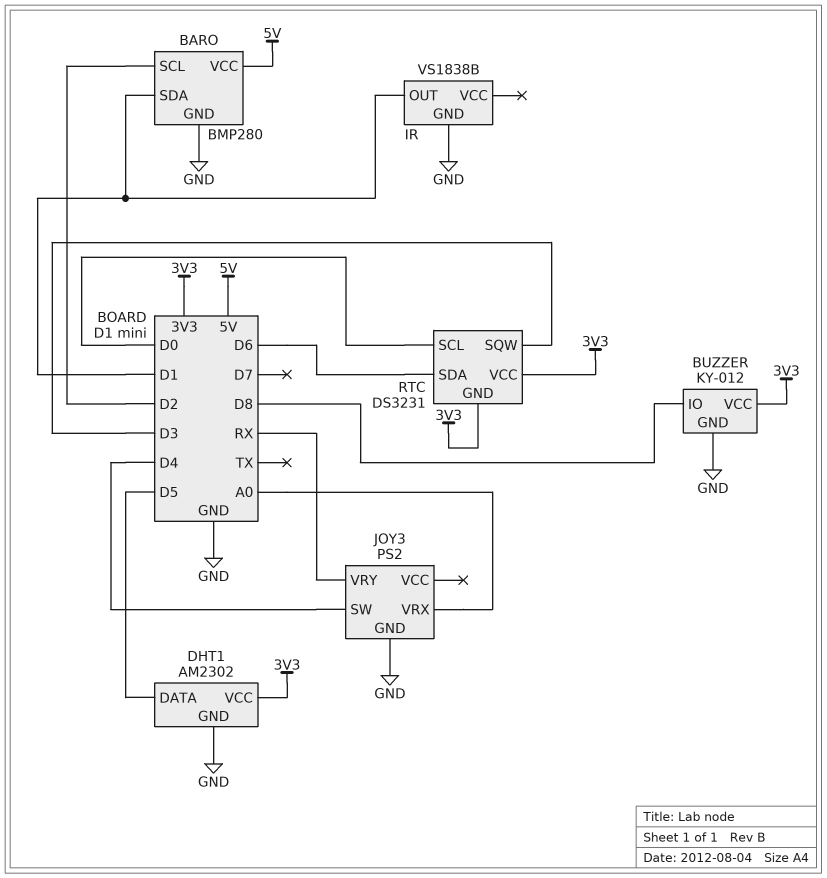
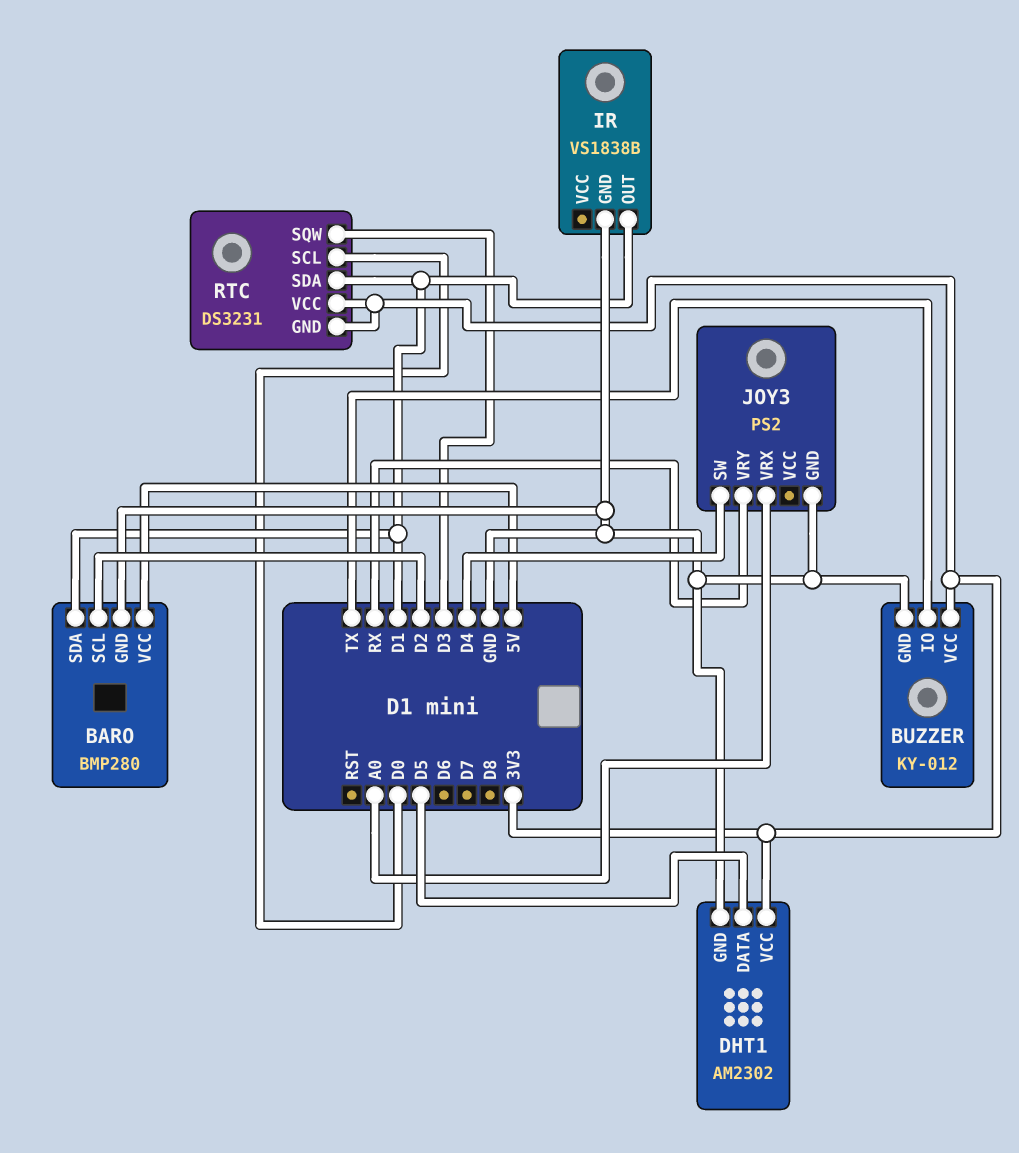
BUZZER pin IO: D8 -> TX
RTC pin SDA: D6 -> D1

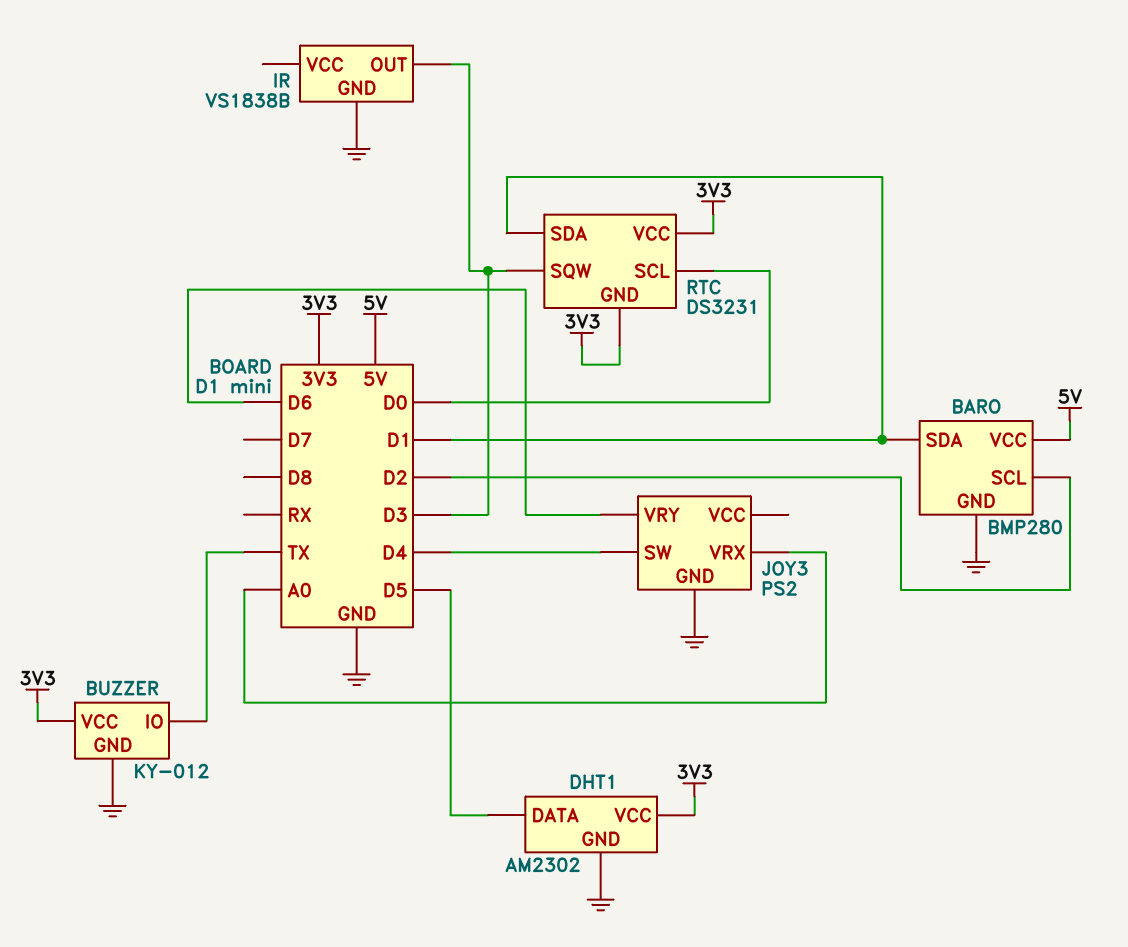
IR pin OUT: D1 -> D3
JOY3 pin VRY: RX -> D6

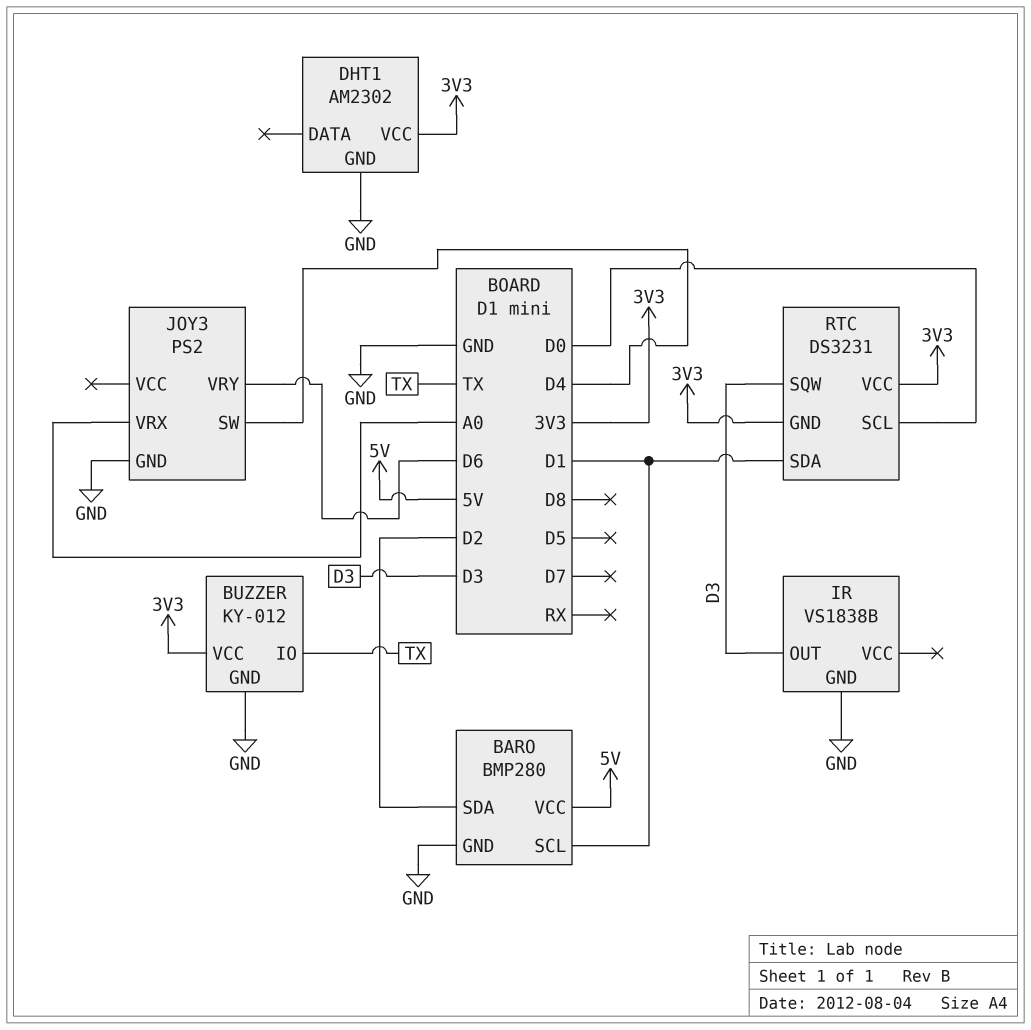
BARO pin SCL: D2 -> D1
BARO pin SDA: D1 -> D2
DHT1 pin DATA: D5 -> none

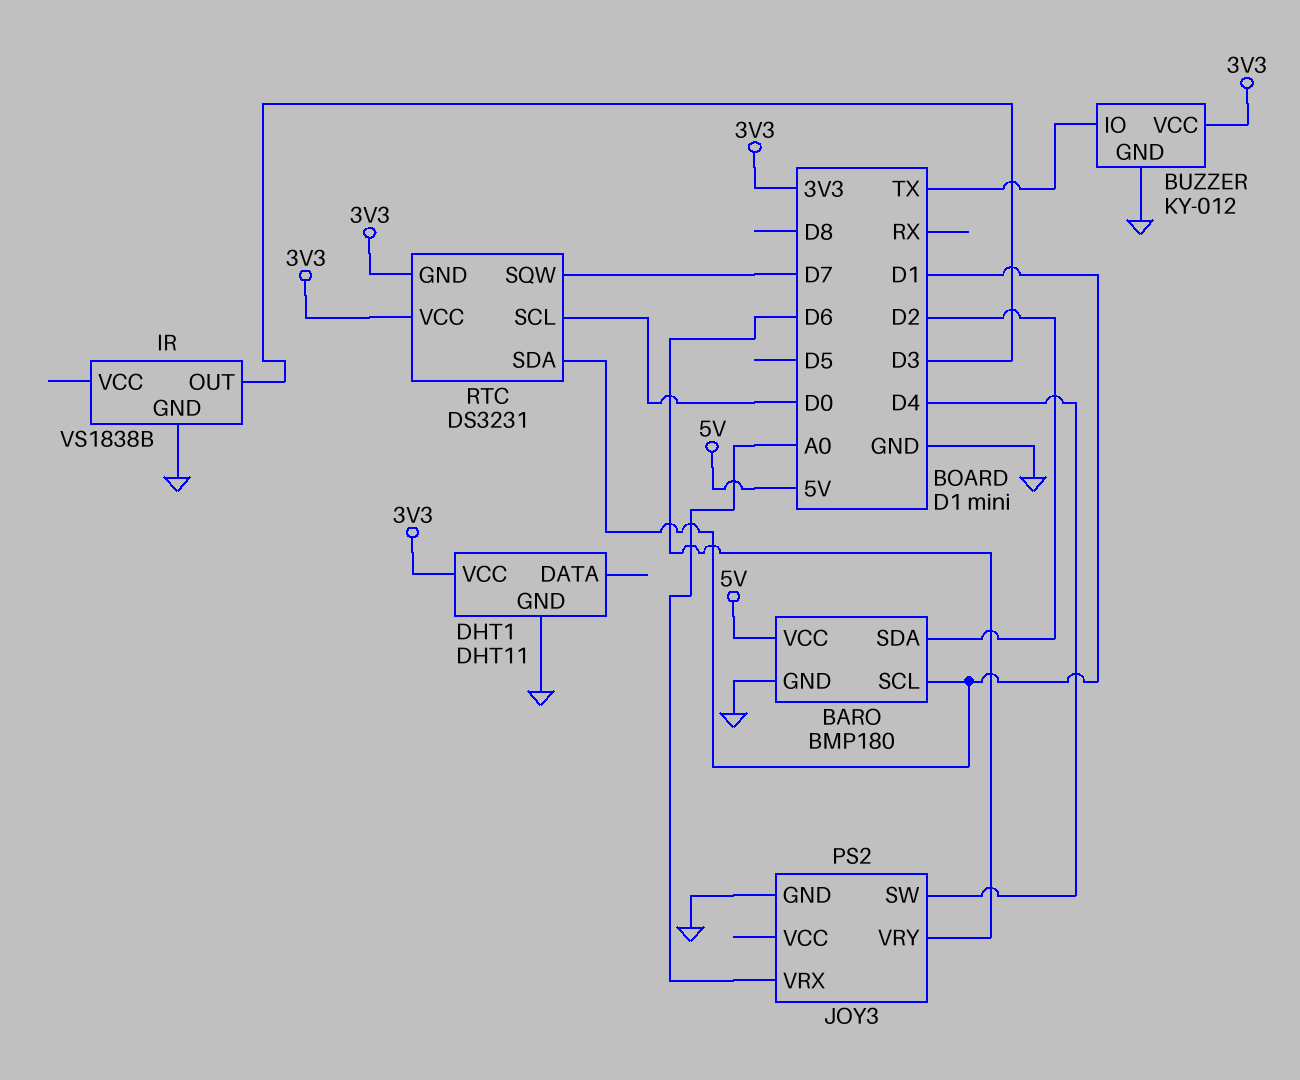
BARO: BMP280 -> BMP180
DHT1: AM2302 -> DHT11
RTC pin SQW: D3 -> D7

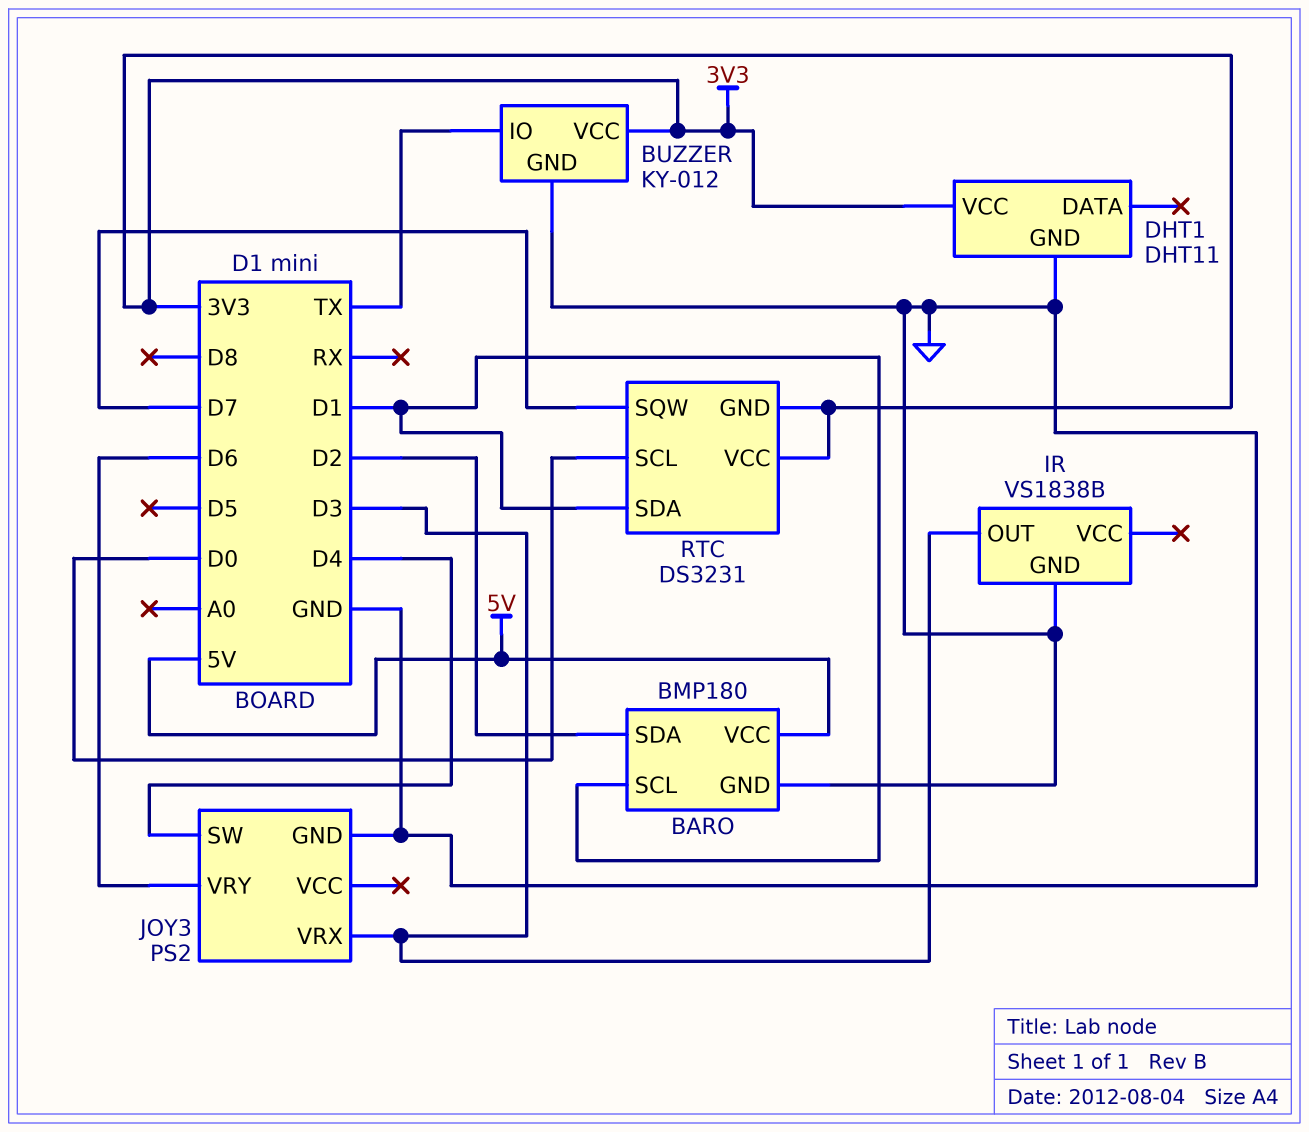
JOY3 pin VRX: A0 -> D3

